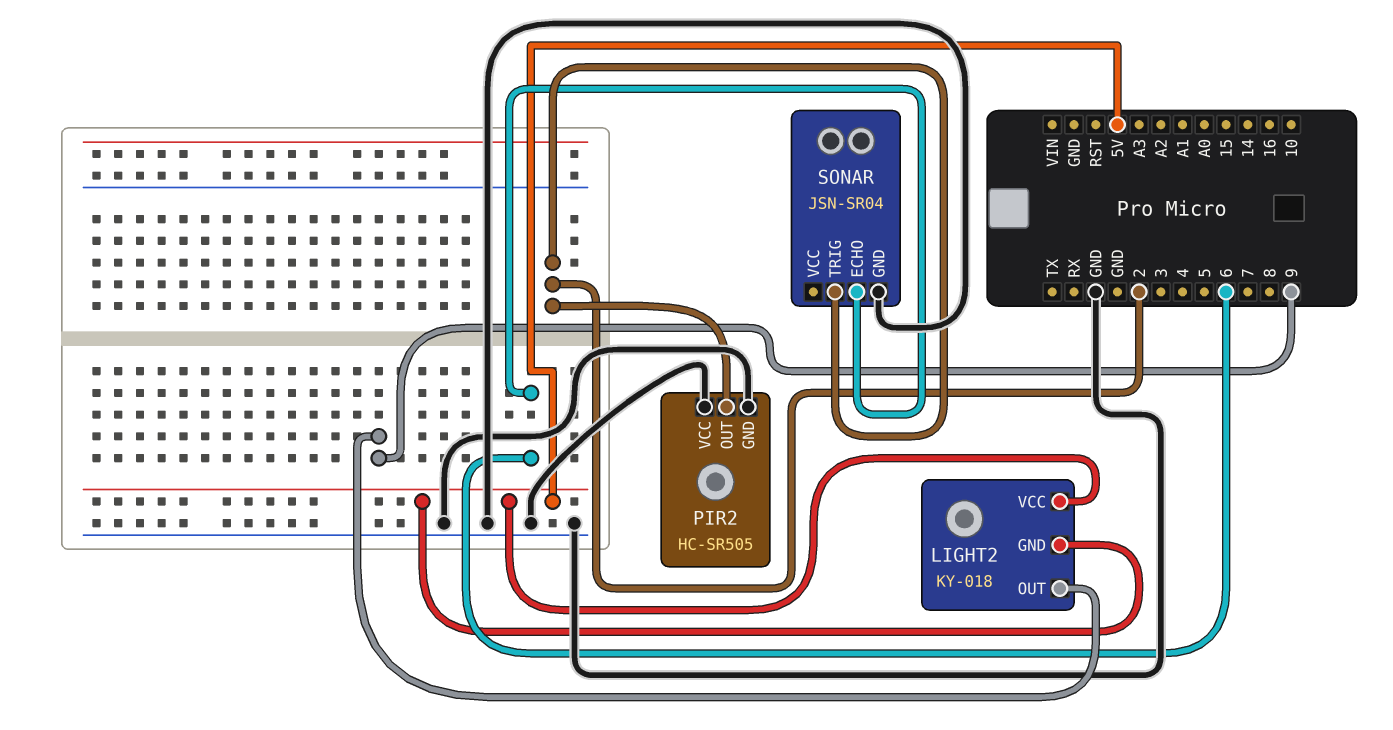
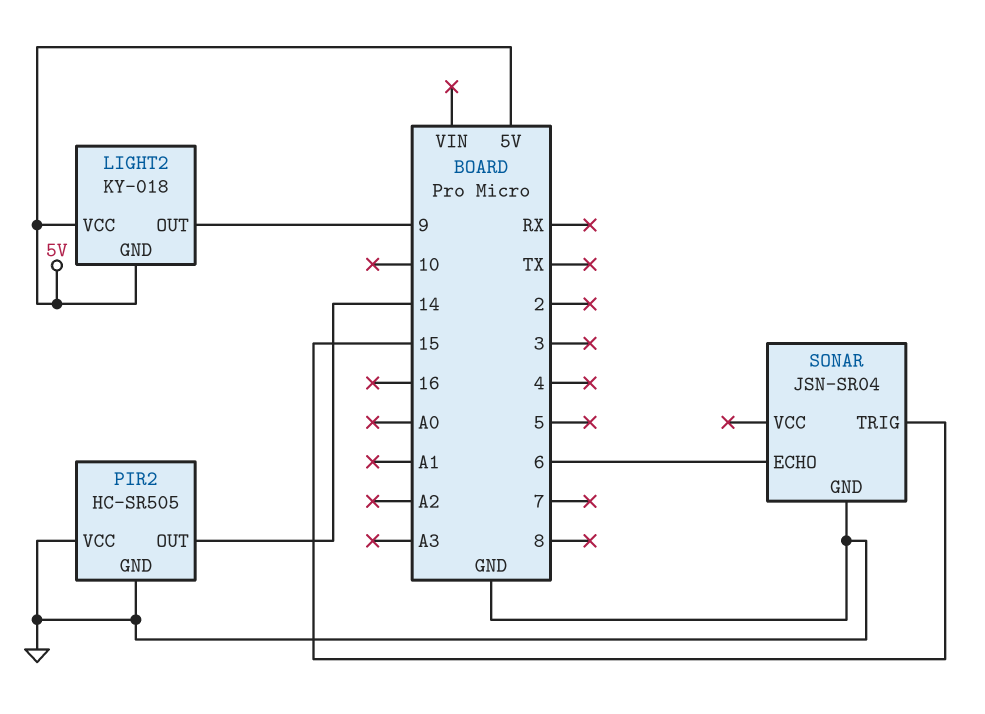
PIR2 pin OUT: 2 -> 14
SONAR pin TRIG: 2 -> 15

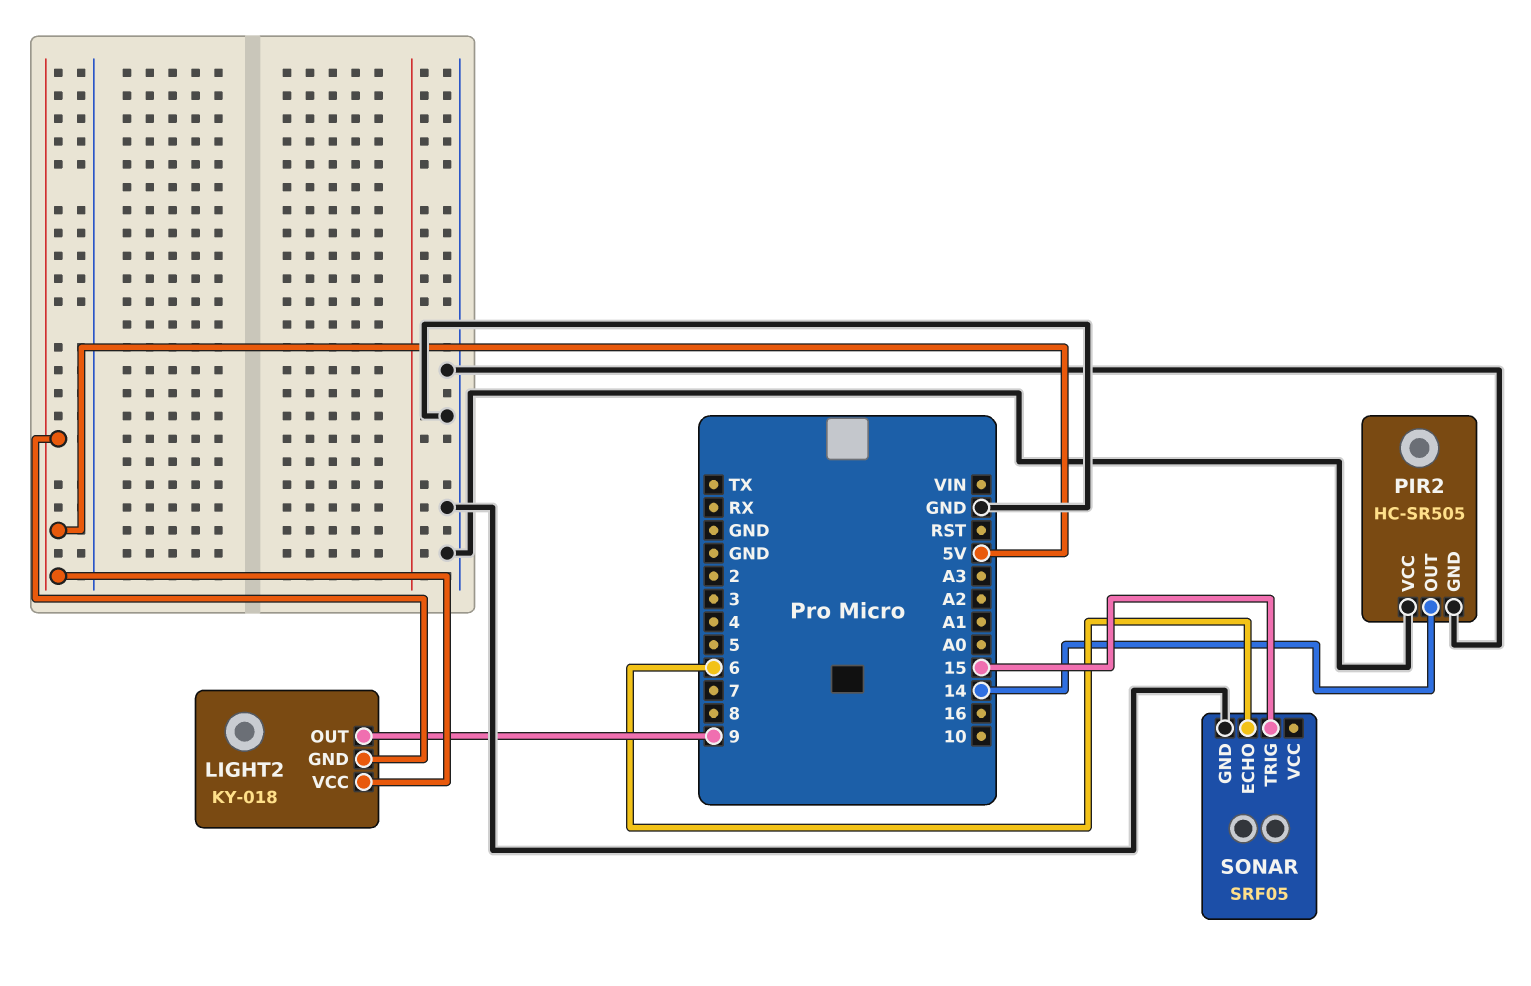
SONAR: JSN-SR04 -> SRF05

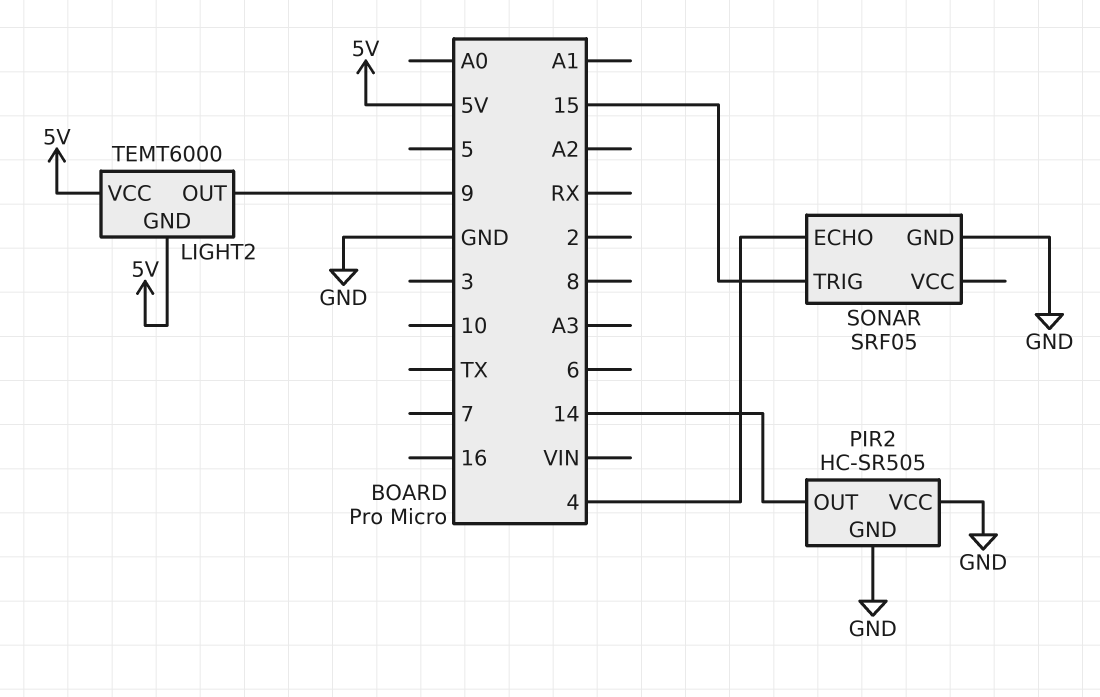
LIGHT2: KY-018 -> TEMT6000
SONAR pin ECHO: 6 -> 4

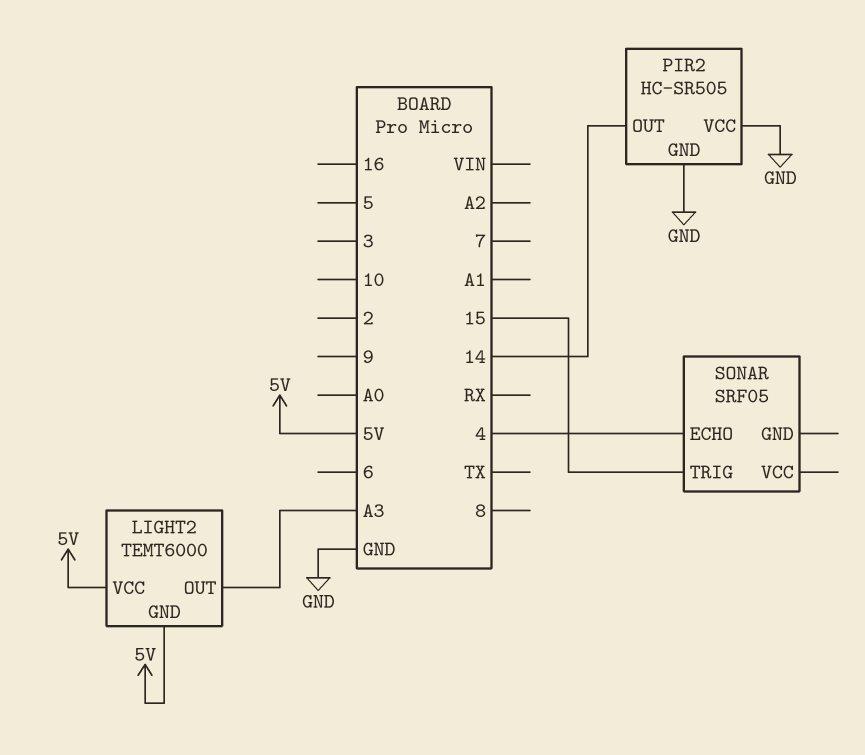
LIGHT2 pin OUT: 9 -> A3
SONAR pin GND: GND -> none

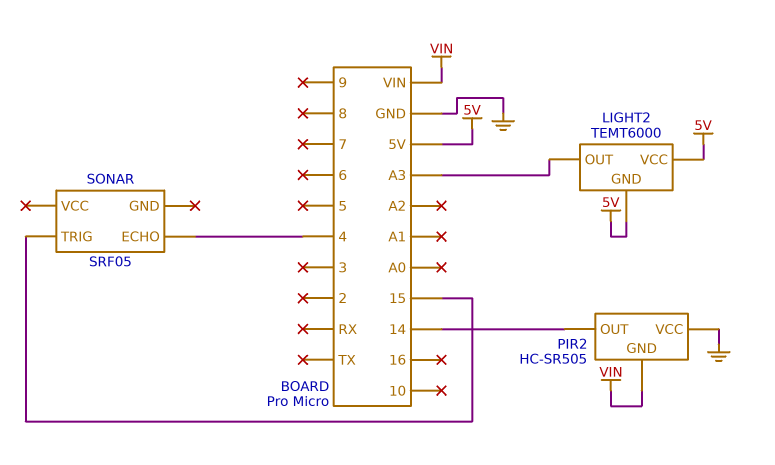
PIR2 pin GND: GND -> VIN

